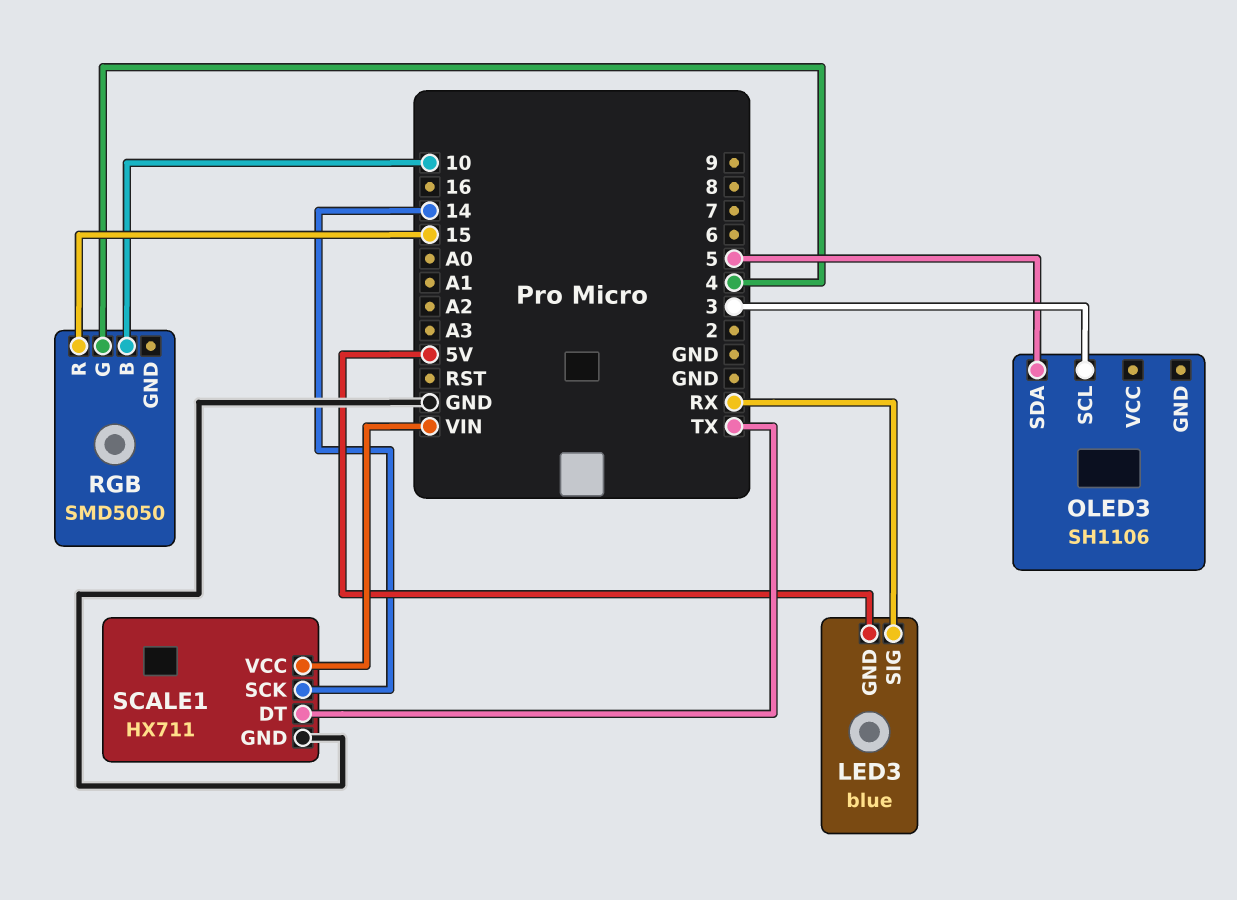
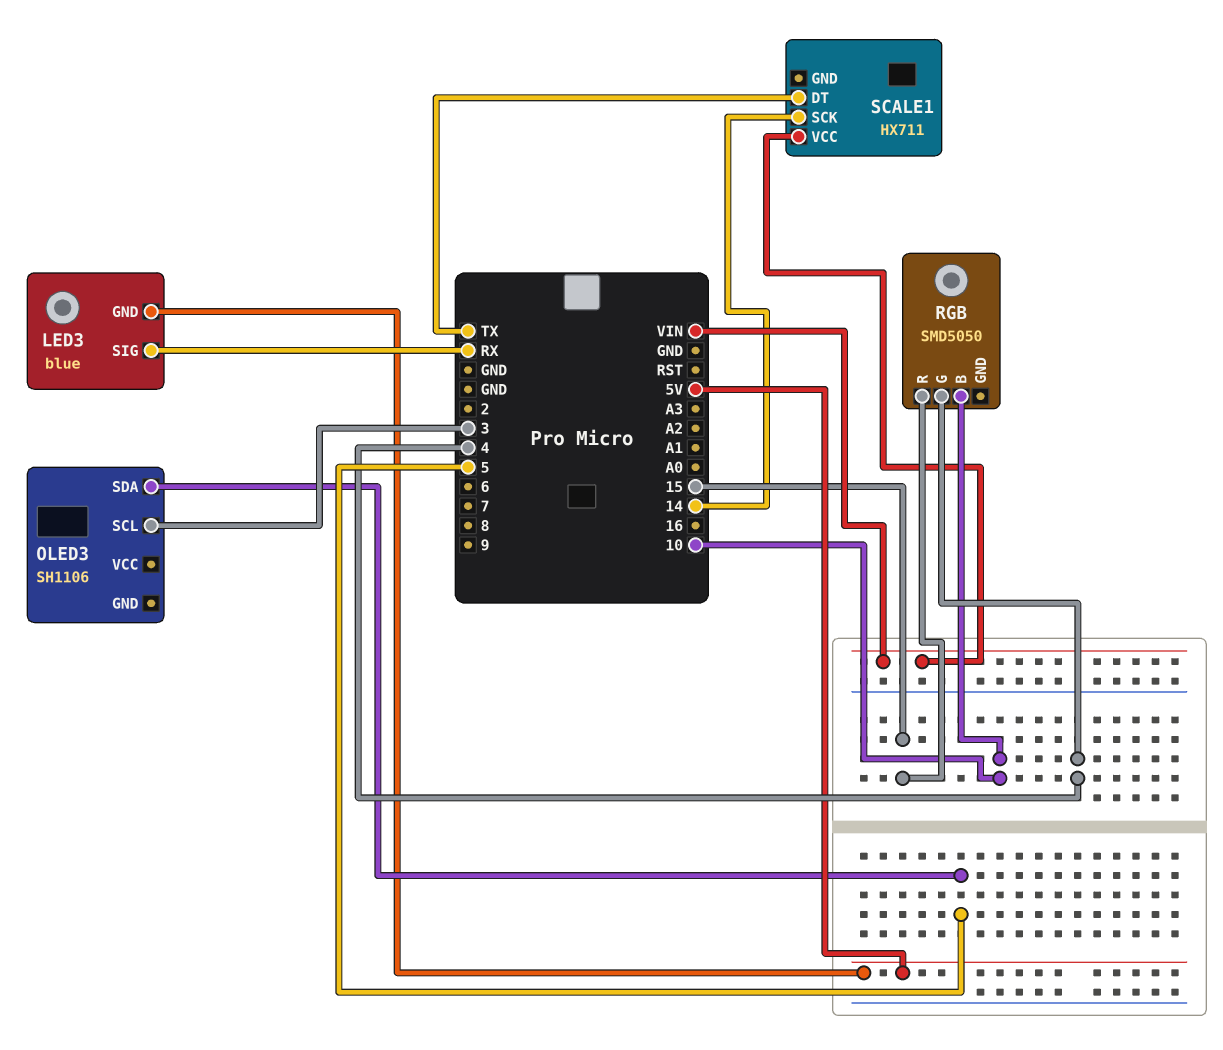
SCALE1 pin GND: GND -> none

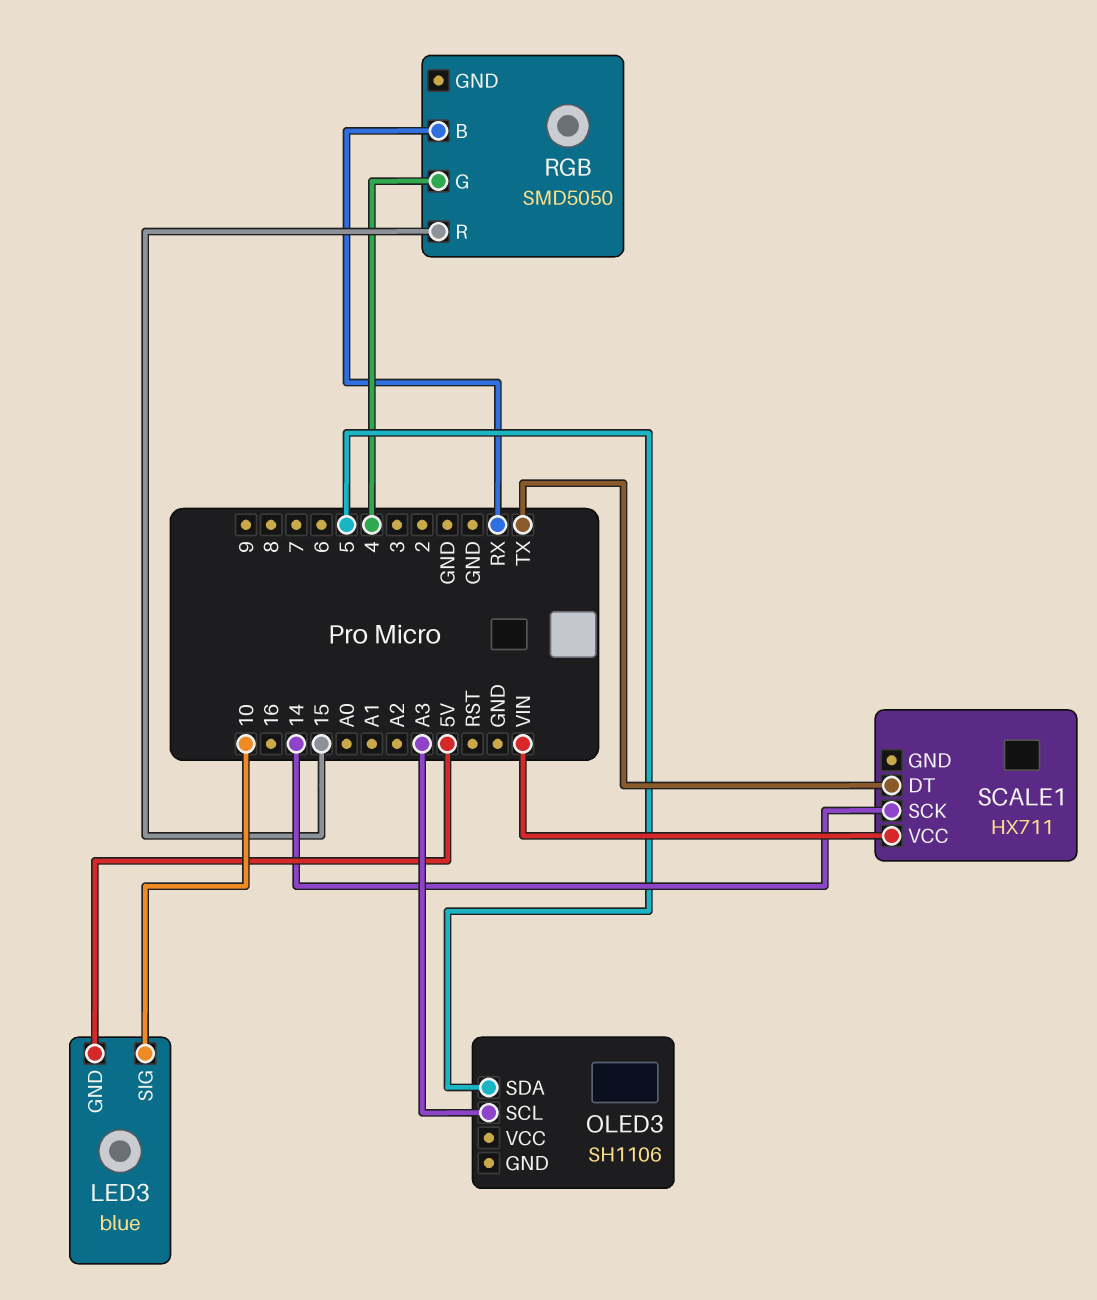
LED3 pin SIG: RX -> 10
OLED3 pin SCL: 3 -> A3
RGB pin B: 10 -> RX

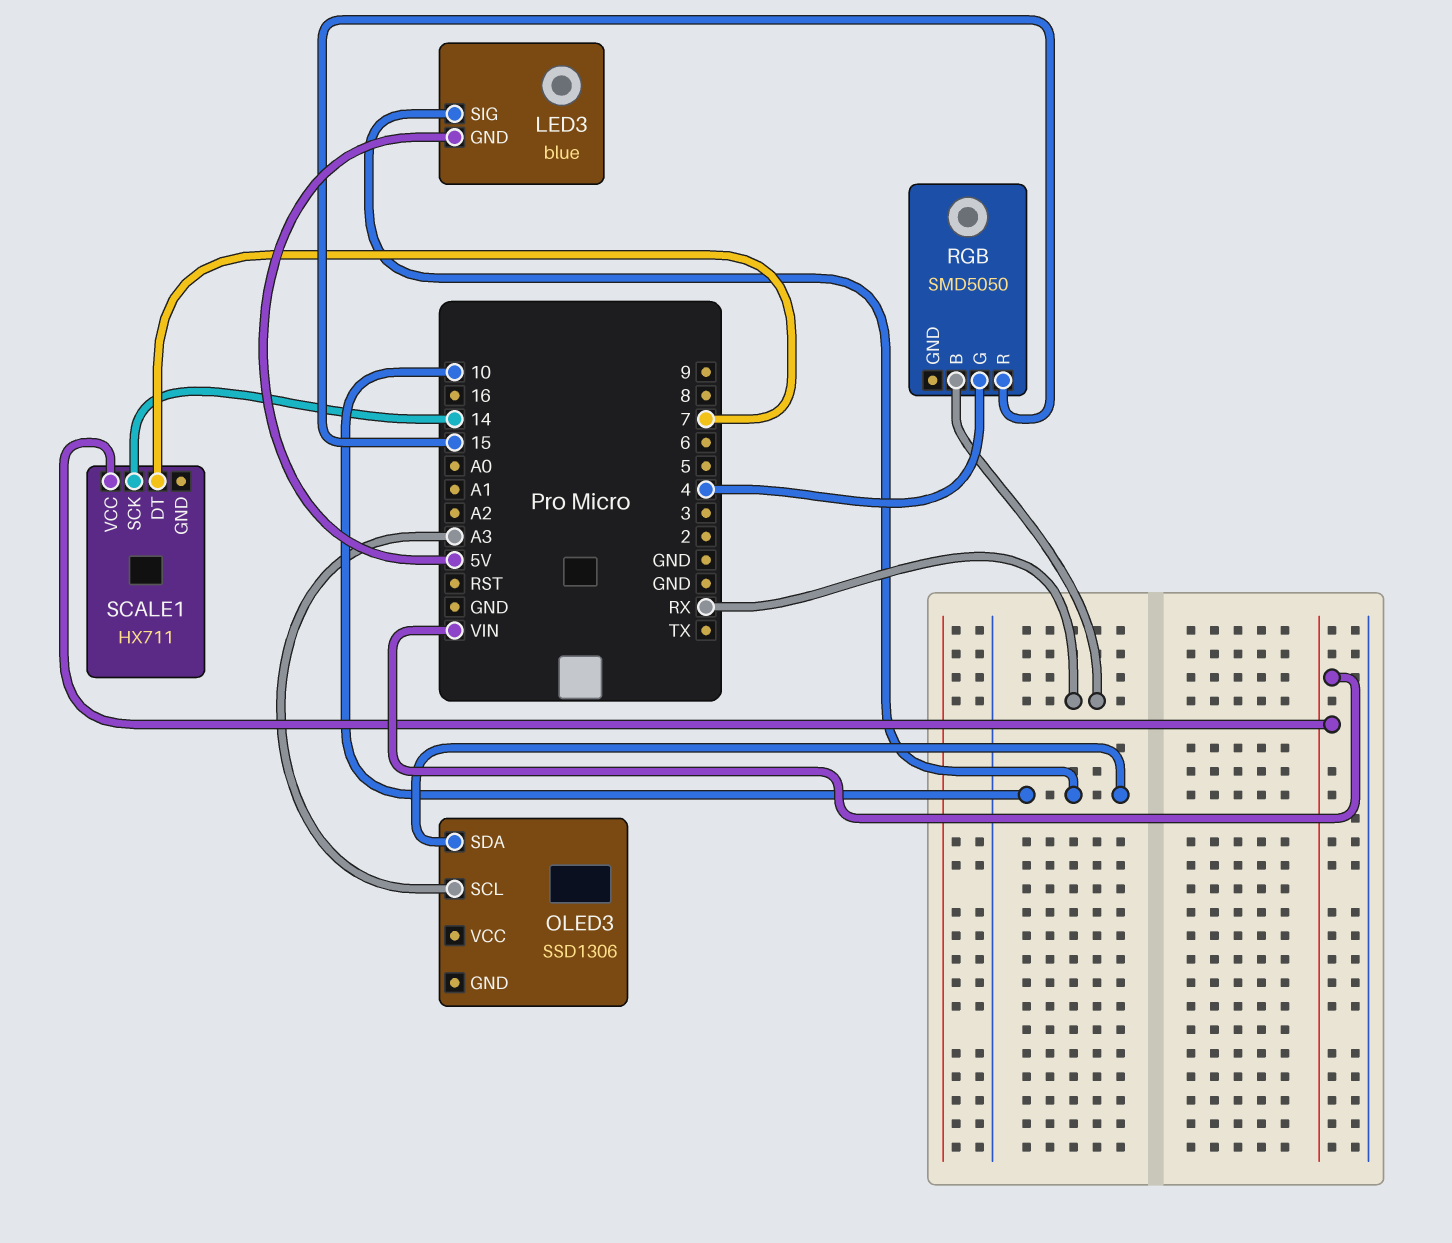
OLED3: SH1106 -> SSD1306
OLED3 pin SDA: 5 -> 10
SCALE1 pin DT: TX -> 7

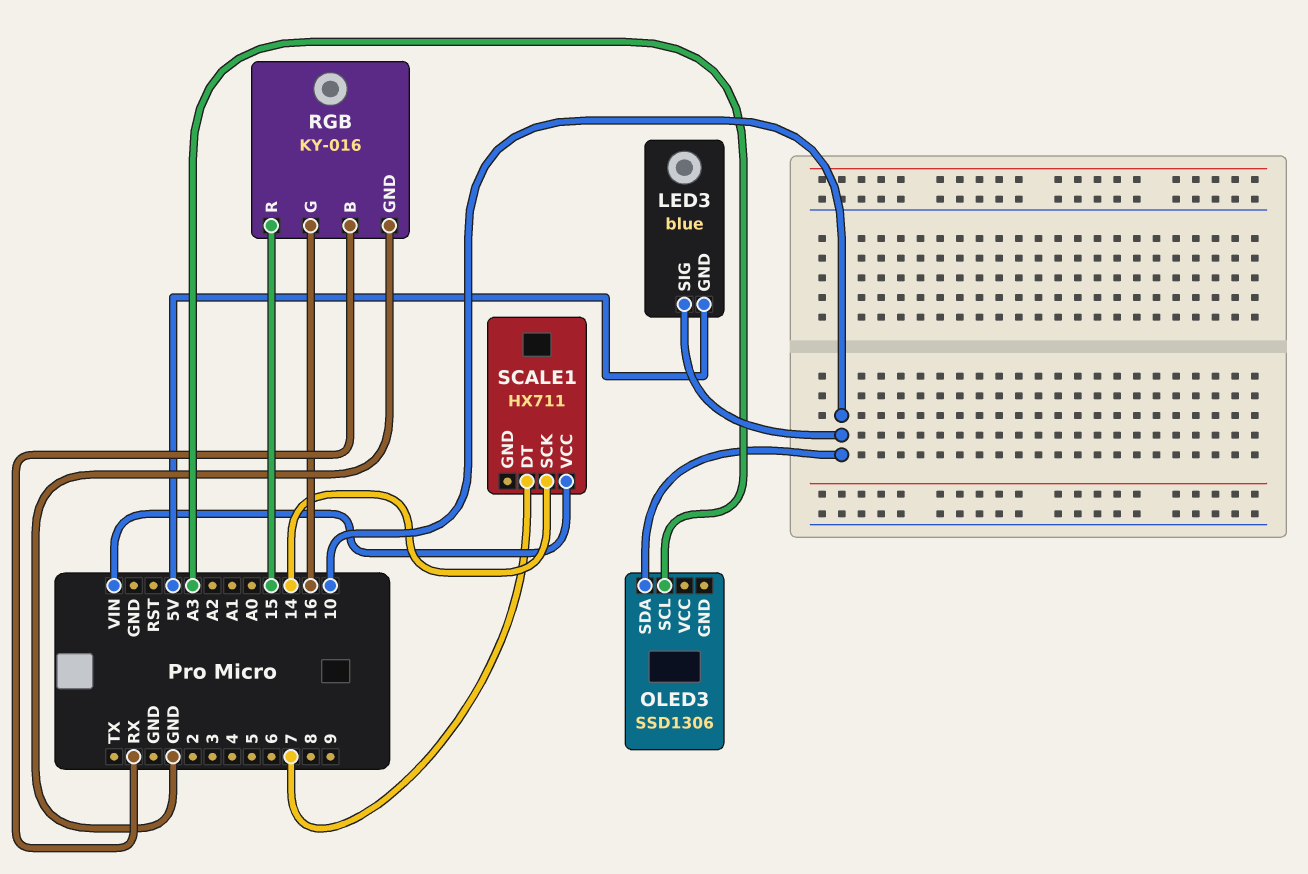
RGB: SMD5050 -> KY-016
RGB pin G: 4 -> 16
RGB pin GND: none -> GND

